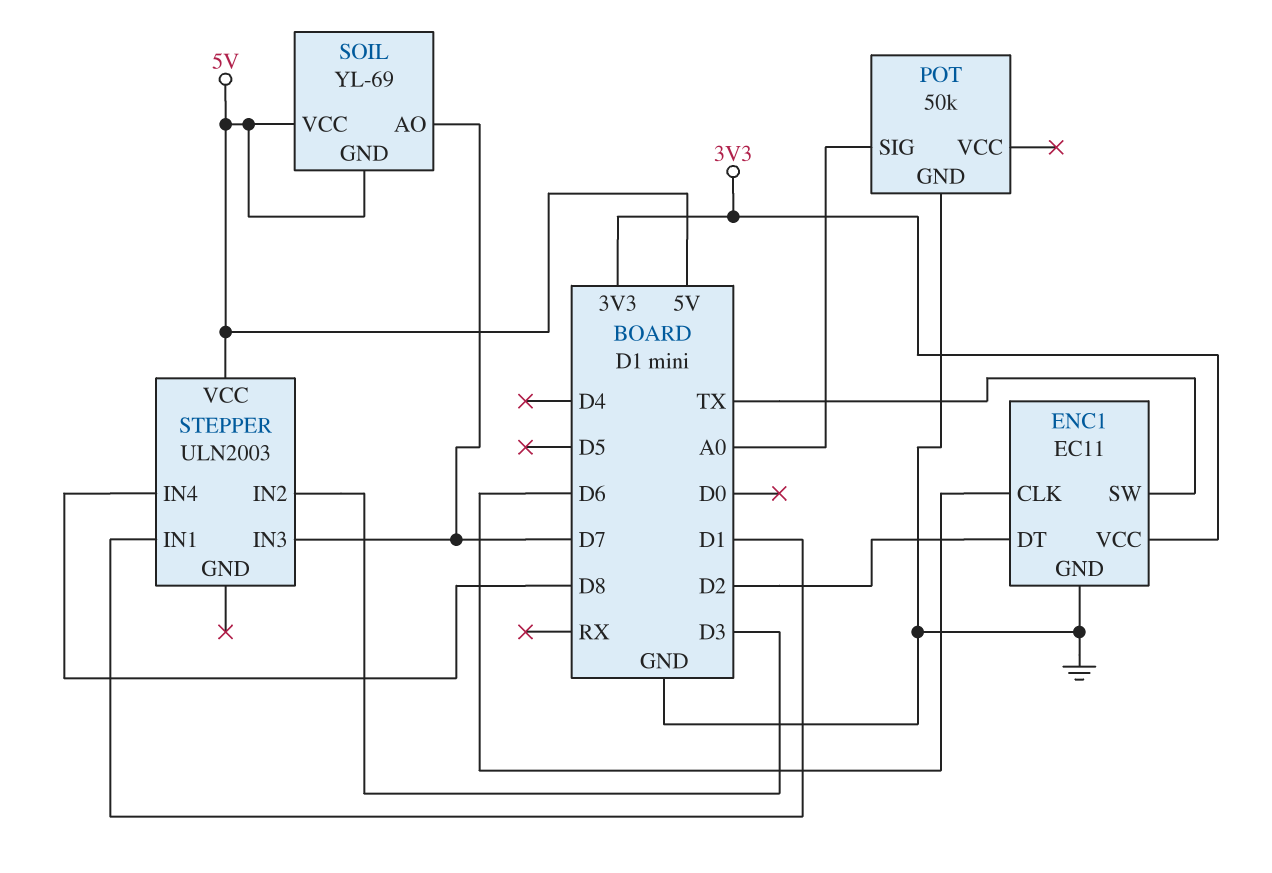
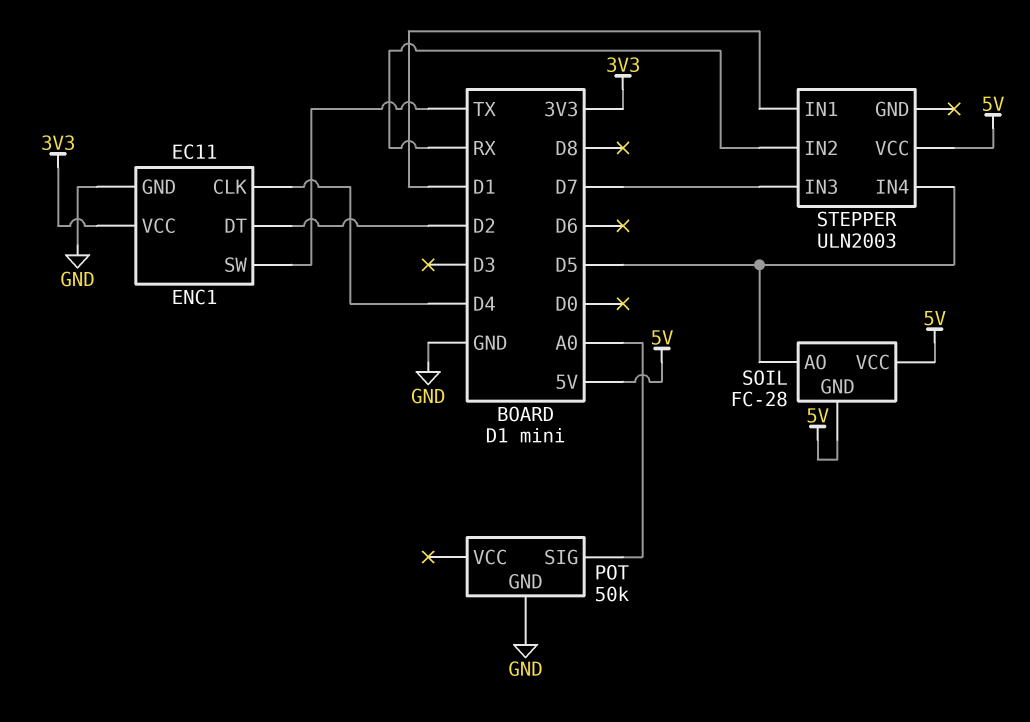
ENC1 pin CLK: D6 -> D4
SOIL: YL-69 -> FC-28
SOIL pin AO: D7 -> D5
STEPPER pin IN2: D3 -> RX
STEPPER pin IN4: D8 -> D5

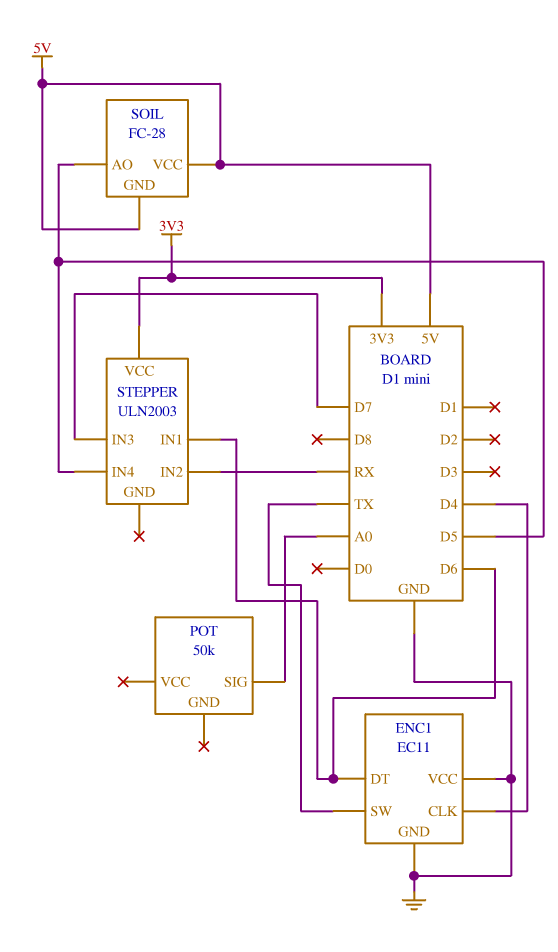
ENC1 pin DT: D2 -> D6
ENC1 pin VCC: 3V3 -> GND
POT pin GND: GND -> none
STEPPER pin IN1: D1 -> D6
STEPPER pin VCC: 5V -> 3V3

